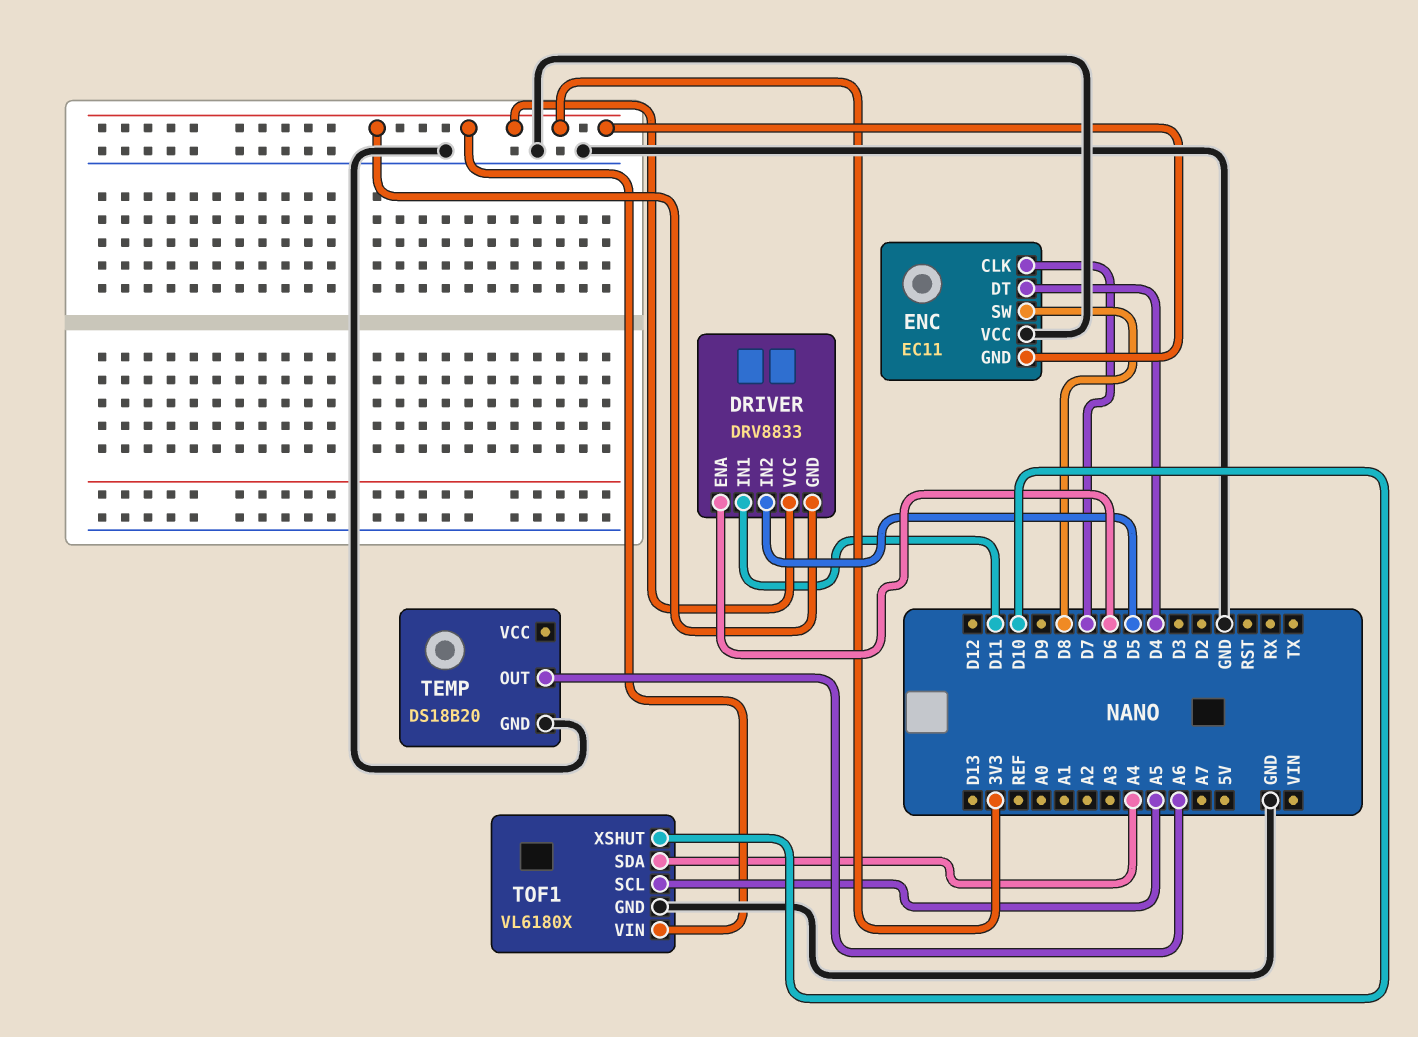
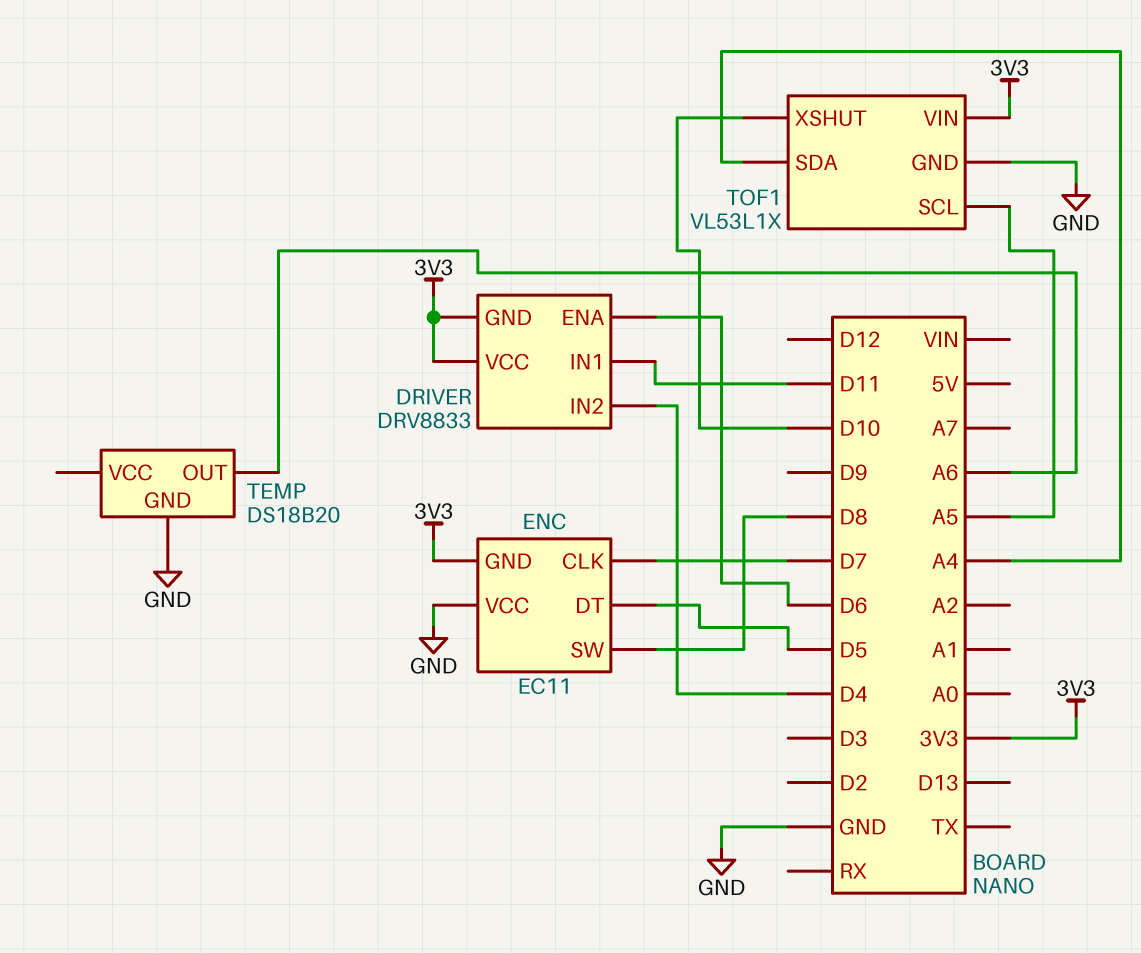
DRIVER pin IN2: D5 -> D4
ENC pin DT: D4 -> D5
TOF1: VL6180X -> VL53L1X

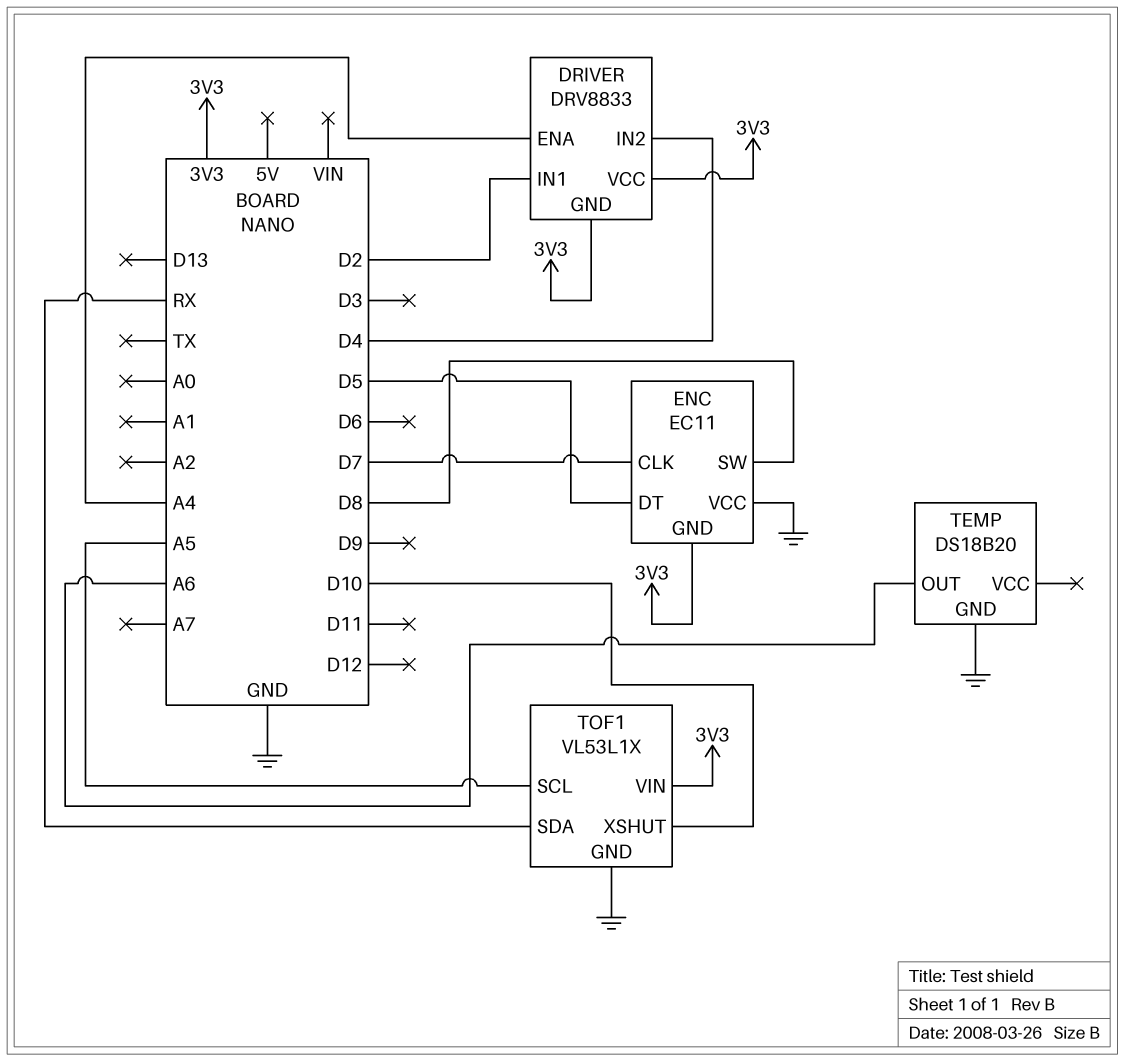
DRIVER pin ENA: D6 -> A4
DRIVER pin IN1: D11 -> D2
TOF1 pin SDA: A4 -> RX

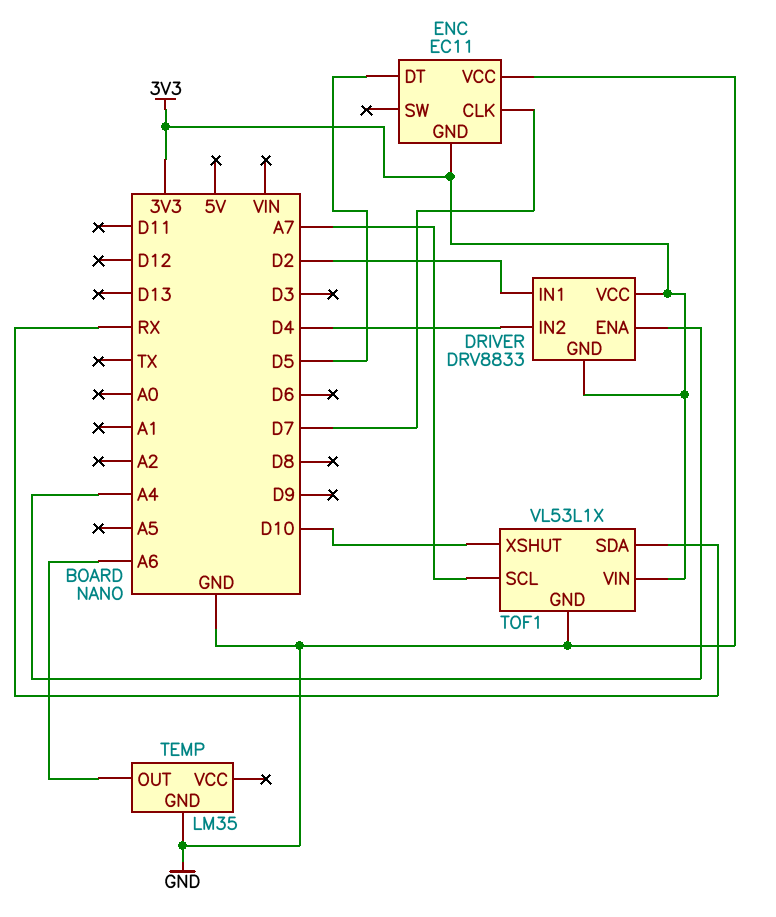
ENC pin SW: D8 -> none
TEMP: DS18B20 -> LM35
TOF1 pin SCL: A5 -> A7

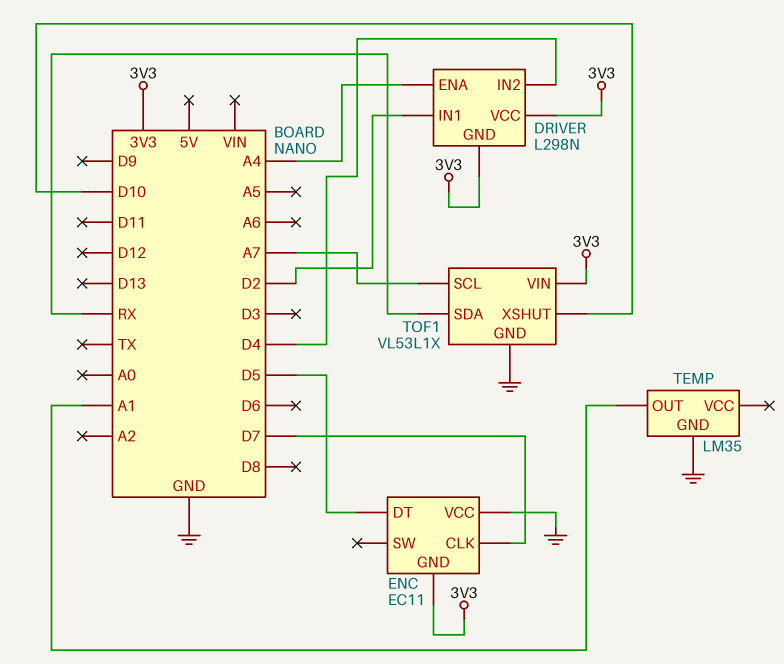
DRIVER: DRV8833 -> L298N
TEMP pin OUT: A6 -> A1

